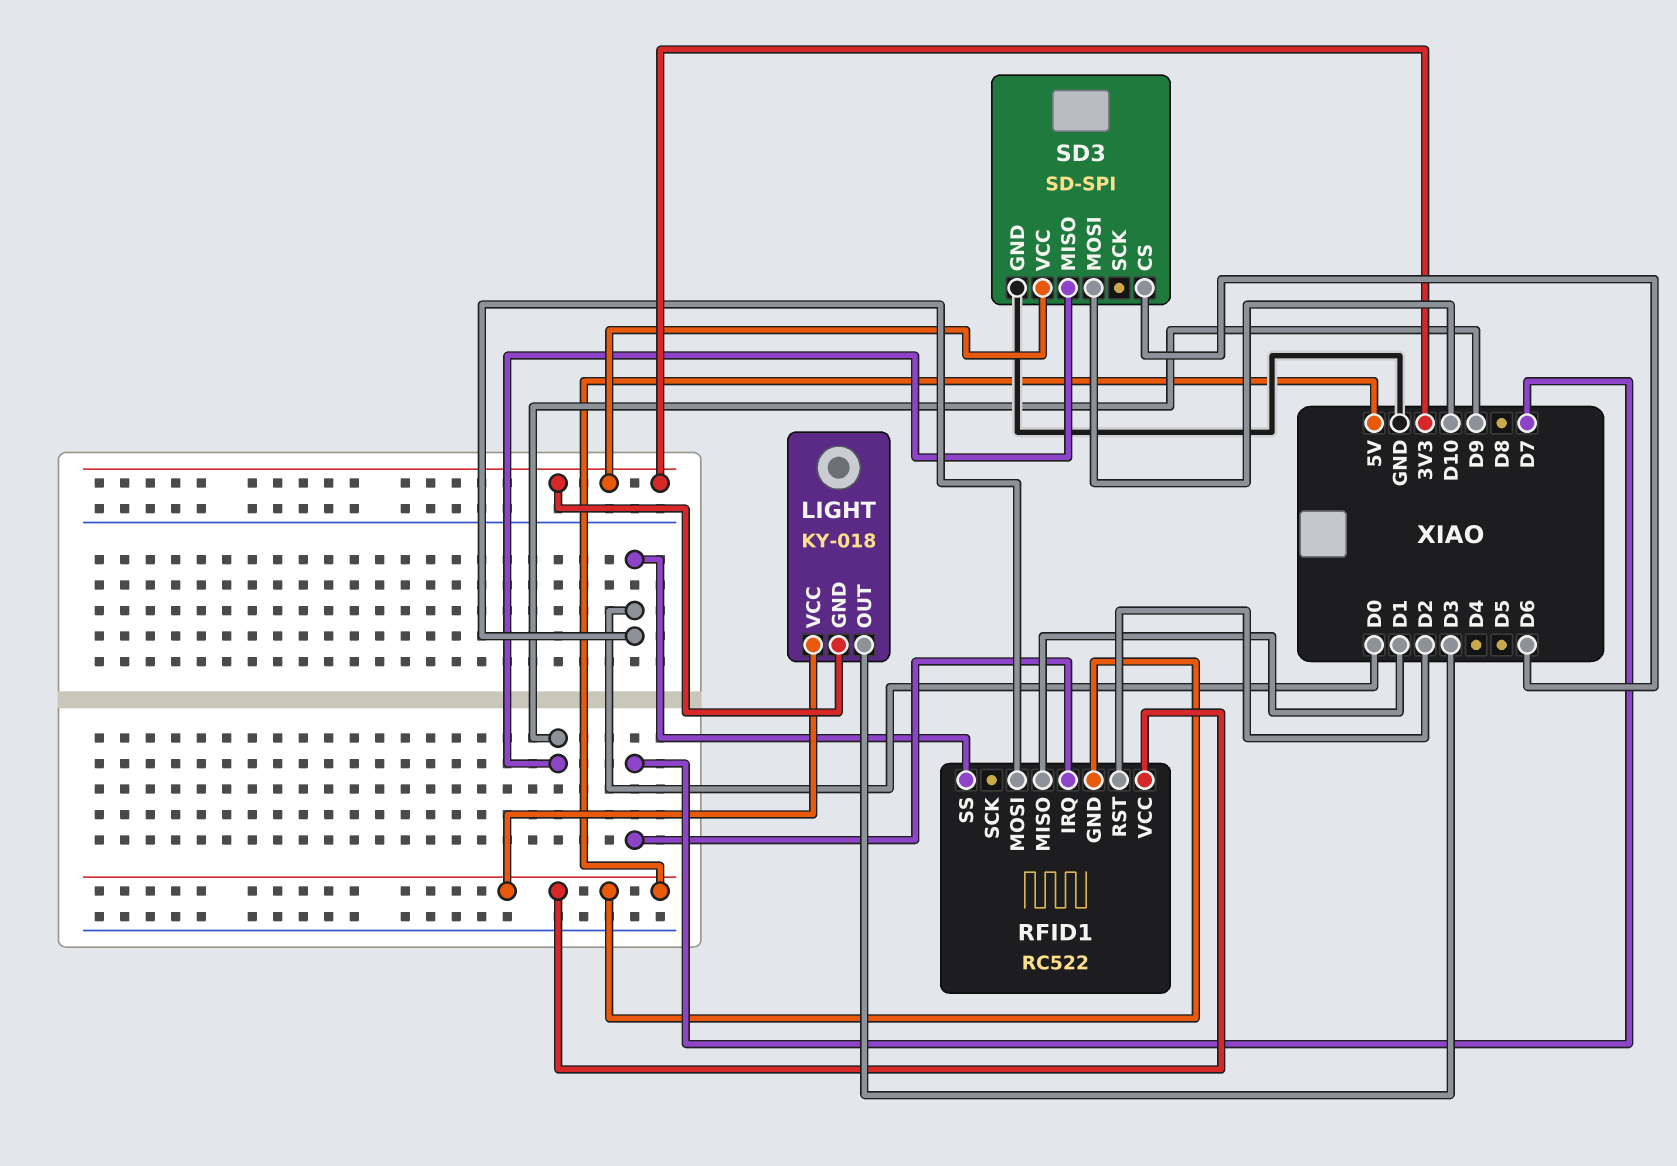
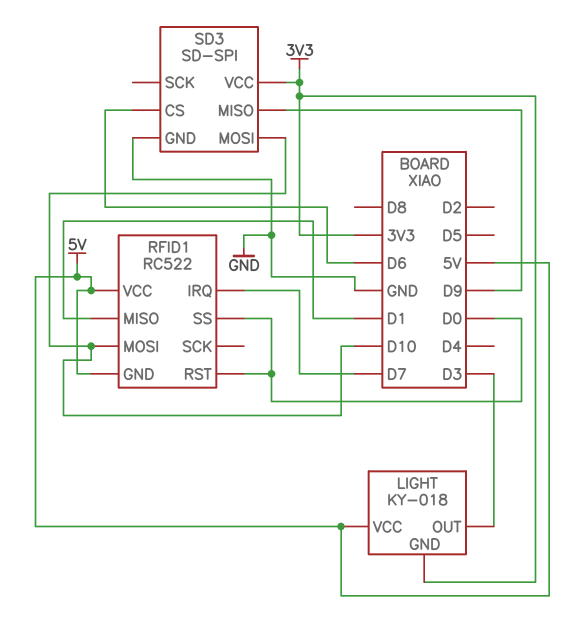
RFID1 pin MOSI: D0 -> D10
RFID1 pin RST: D2 -> D0

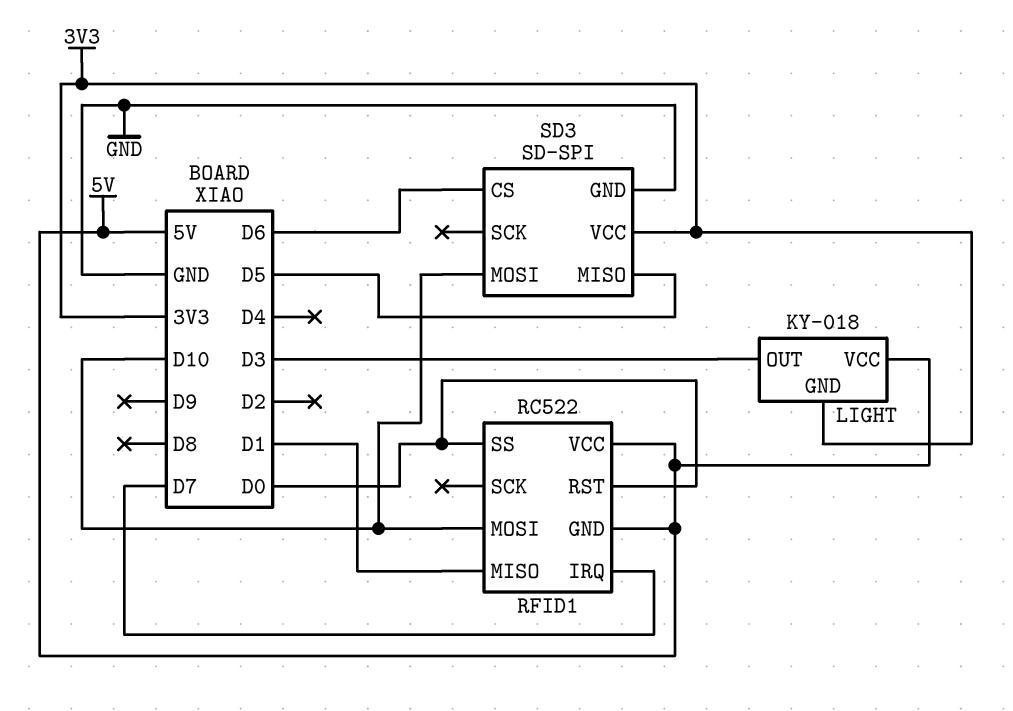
SD3 pin MISO: D9 -> D5

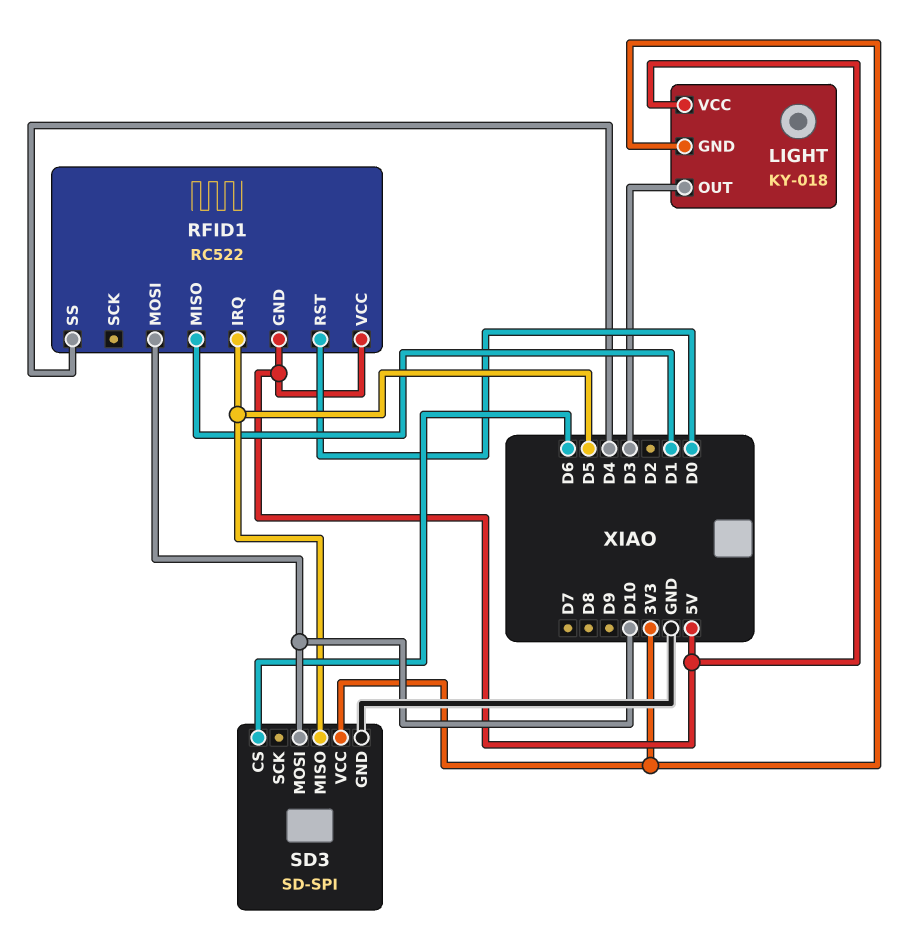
RFID1 pin IRQ: D7 -> D5
RFID1 pin SS: D0 -> D4

